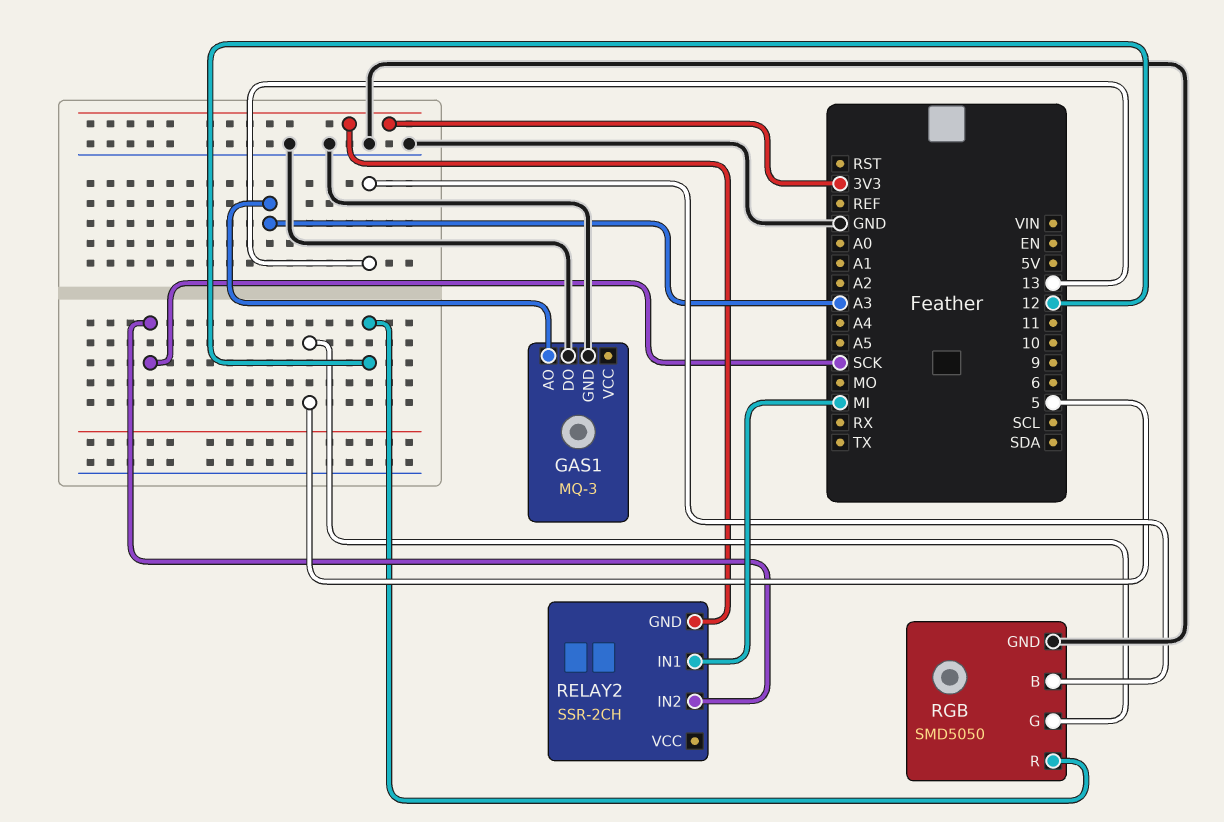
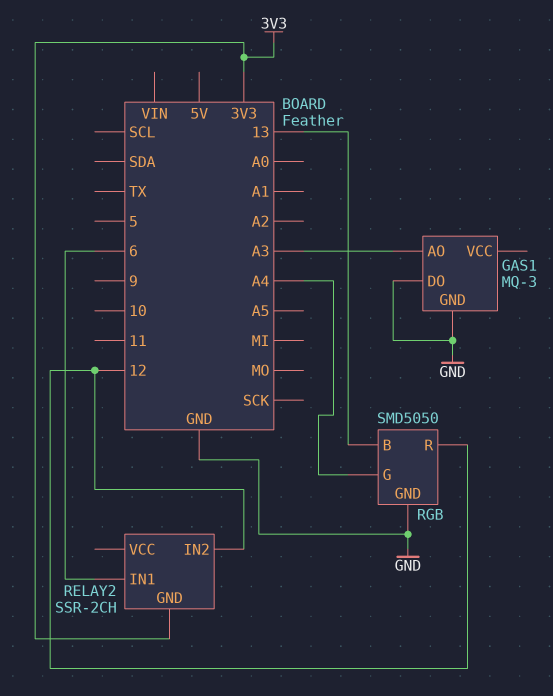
RELAY2 pin IN1: MI -> 6
RELAY2 pin IN2: SCK -> 12
RGB pin G: 5 -> A4

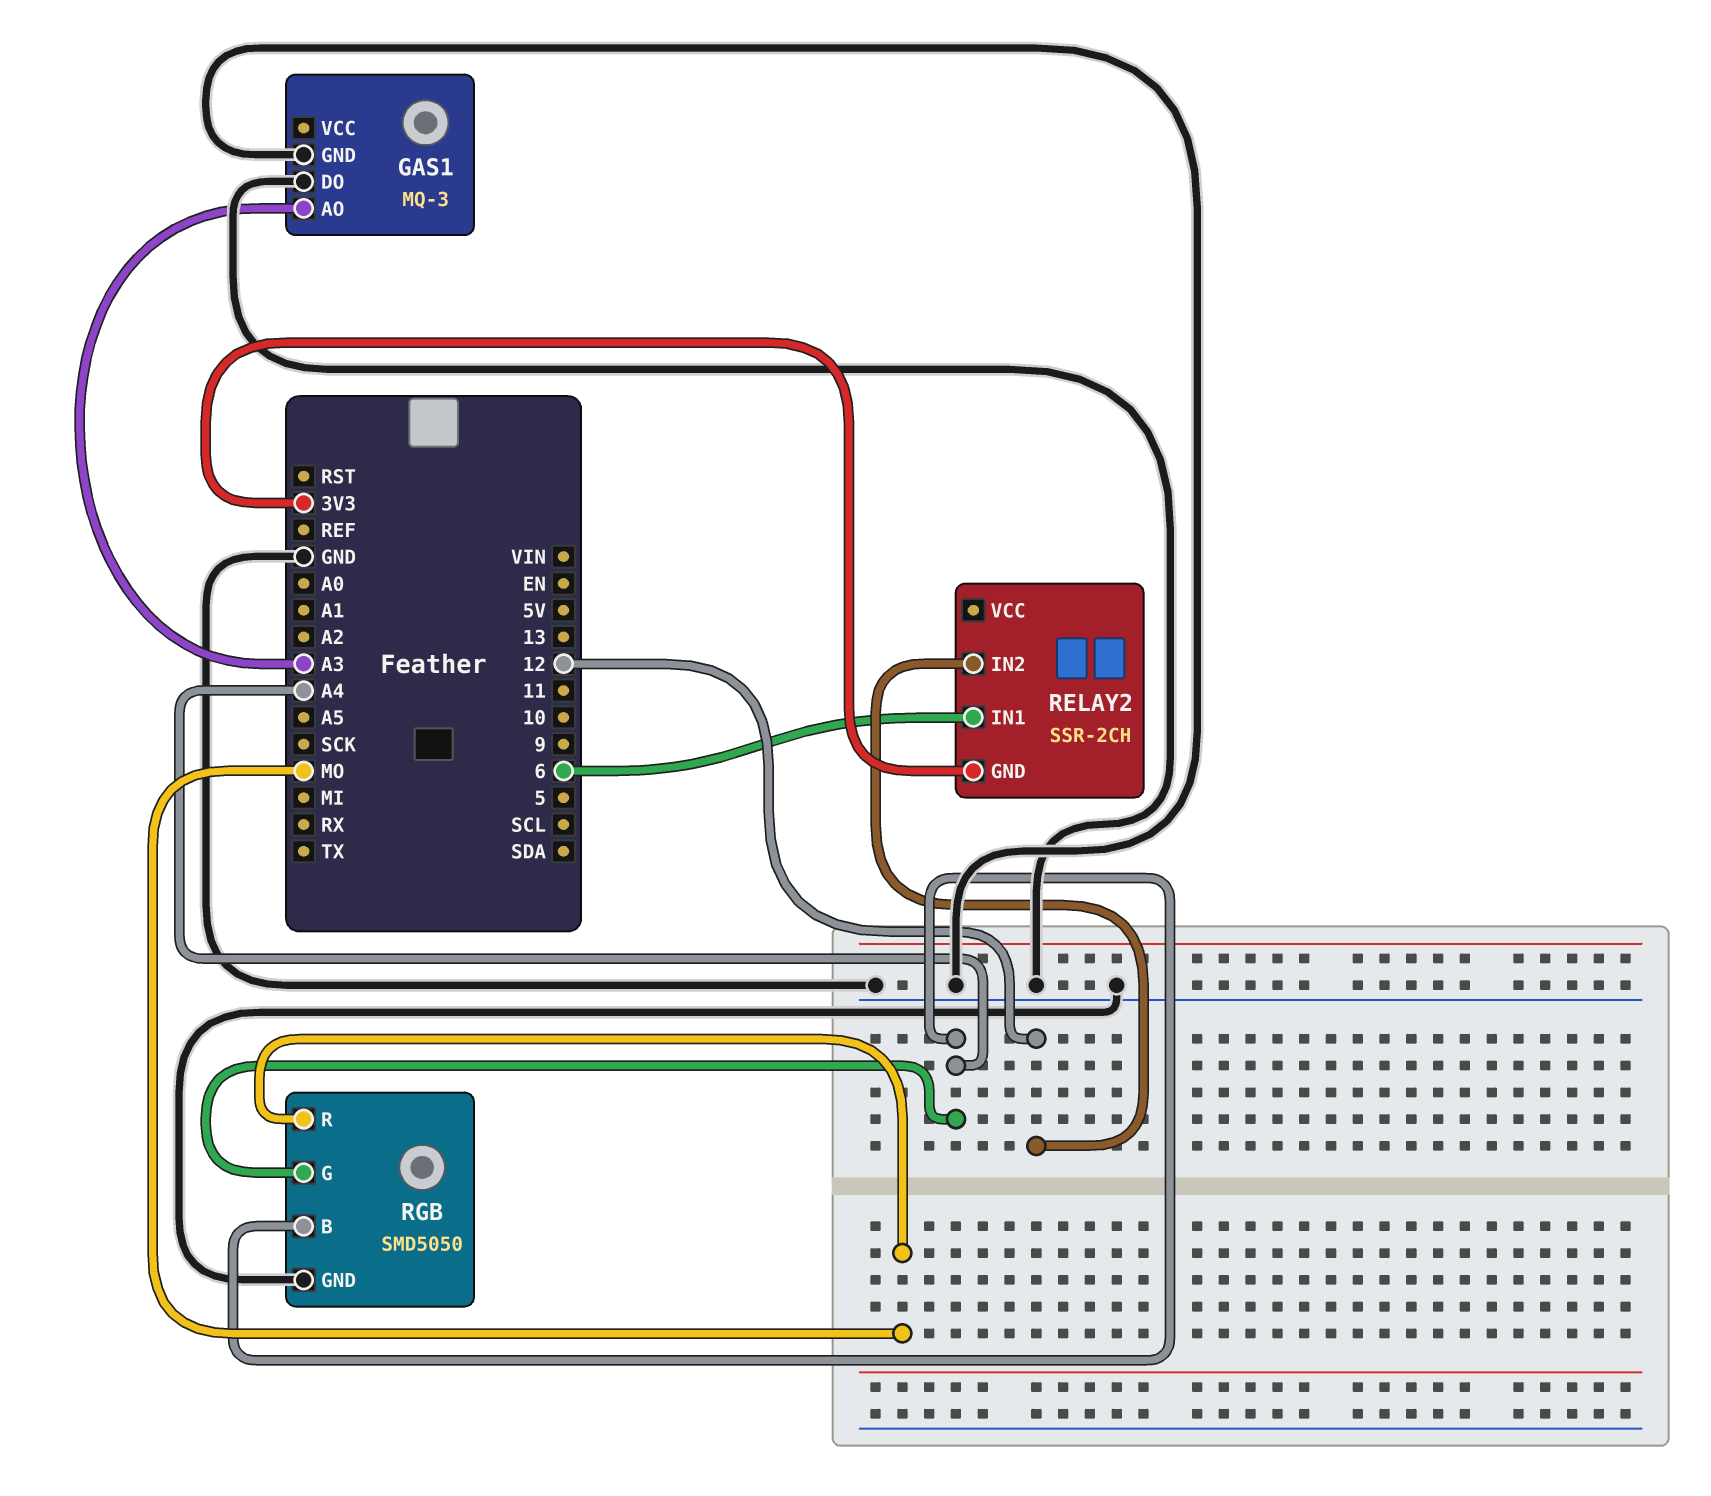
RGB pin B: 13 -> A4
RGB pin R: 12 -> MO

